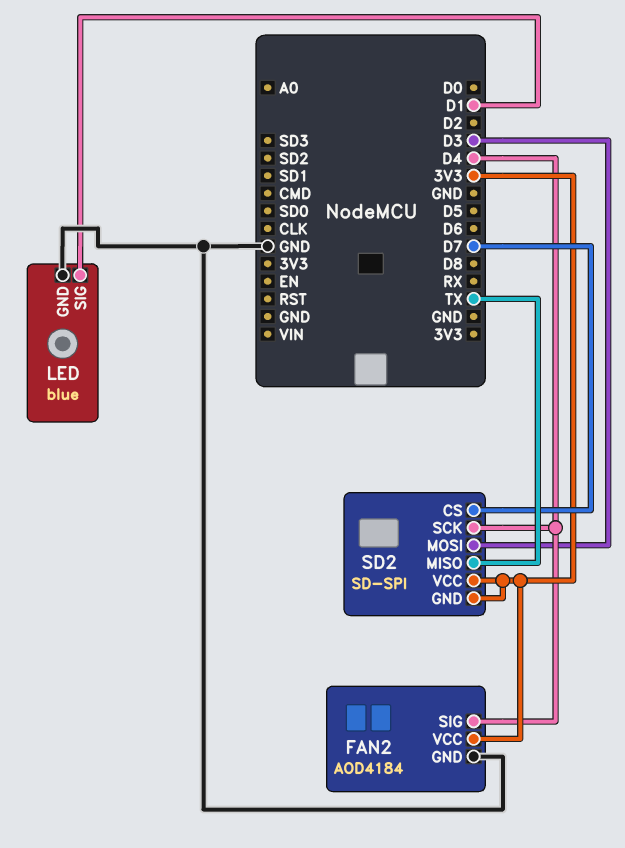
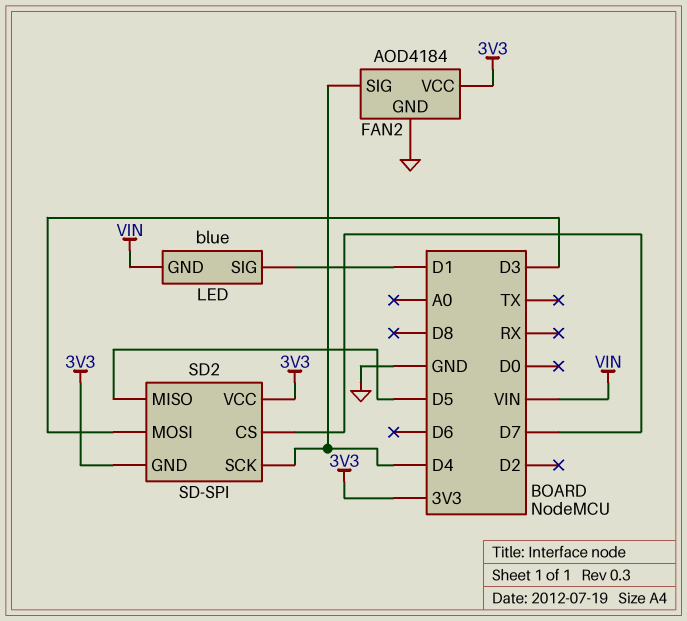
LED pin GND: GND -> VIN
SD2 pin MISO: TX -> D5

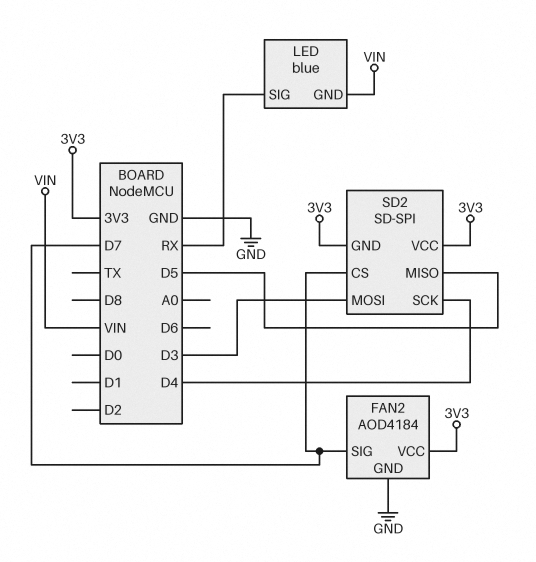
FAN2 pin SIG: D4 -> D7
LED pin SIG: D1 -> RX

